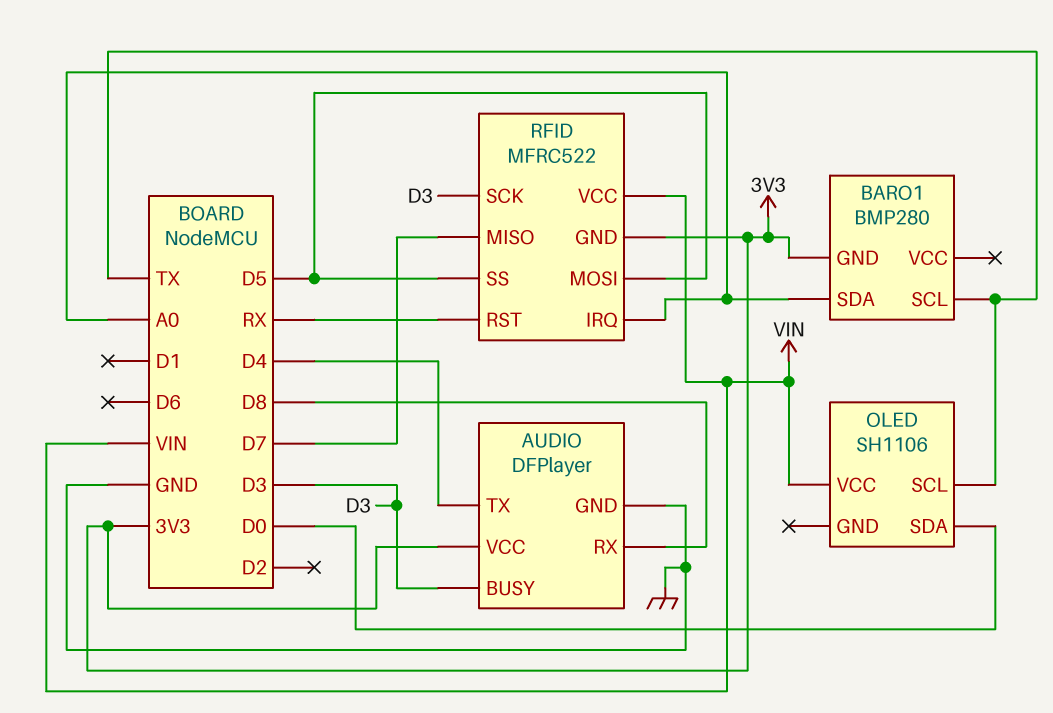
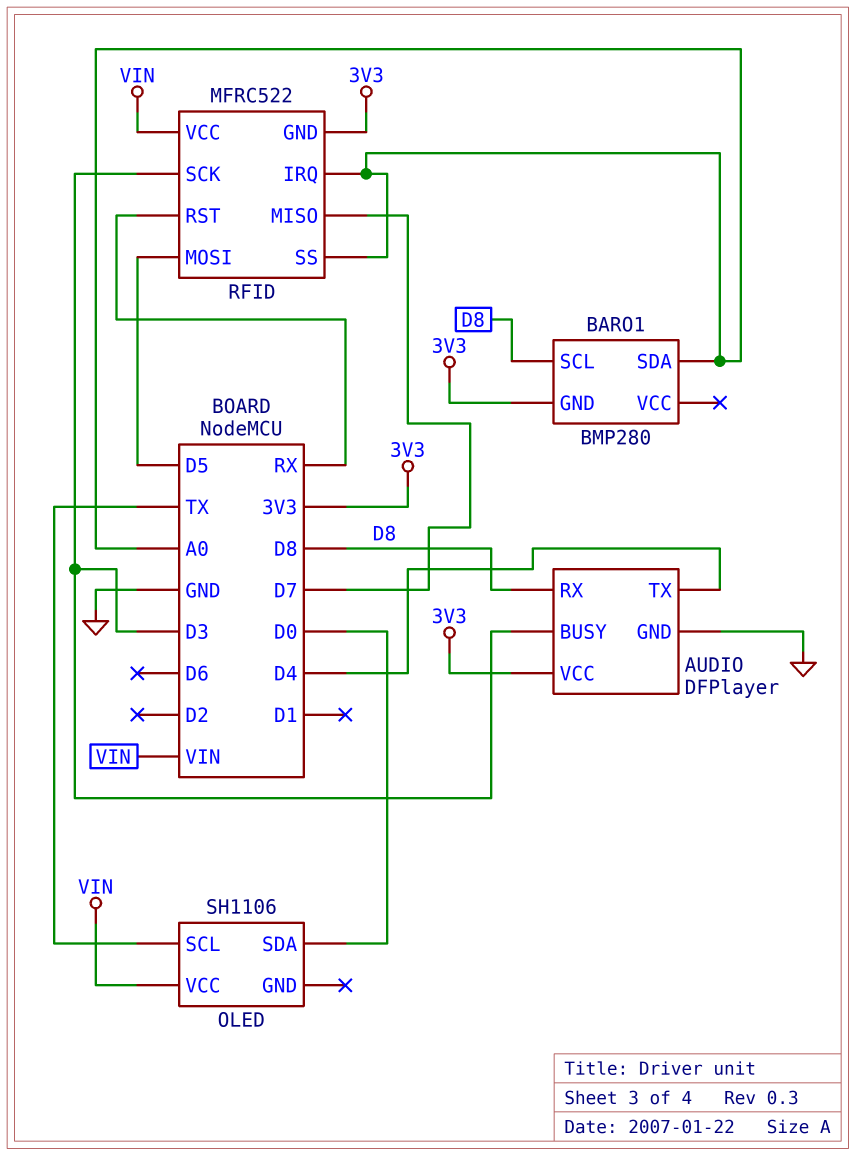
BARO1 pin SCL: TX -> D8
RFID pin SS: D5 -> A0

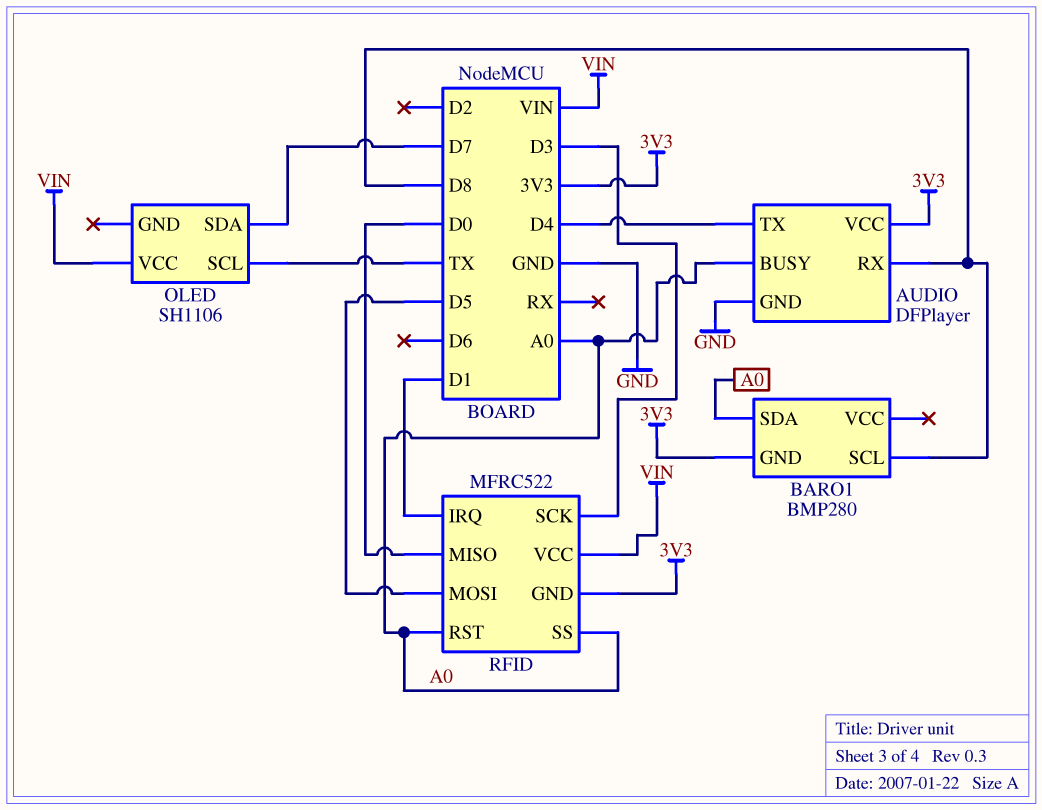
AUDIO pin BUSY: D3 -> A0
OLED pin SDA: D0 -> D7
RFID pin IRQ: A0 -> D1
RFID pin MISO: D7 -> D0
RFID pin RST: RX -> A0

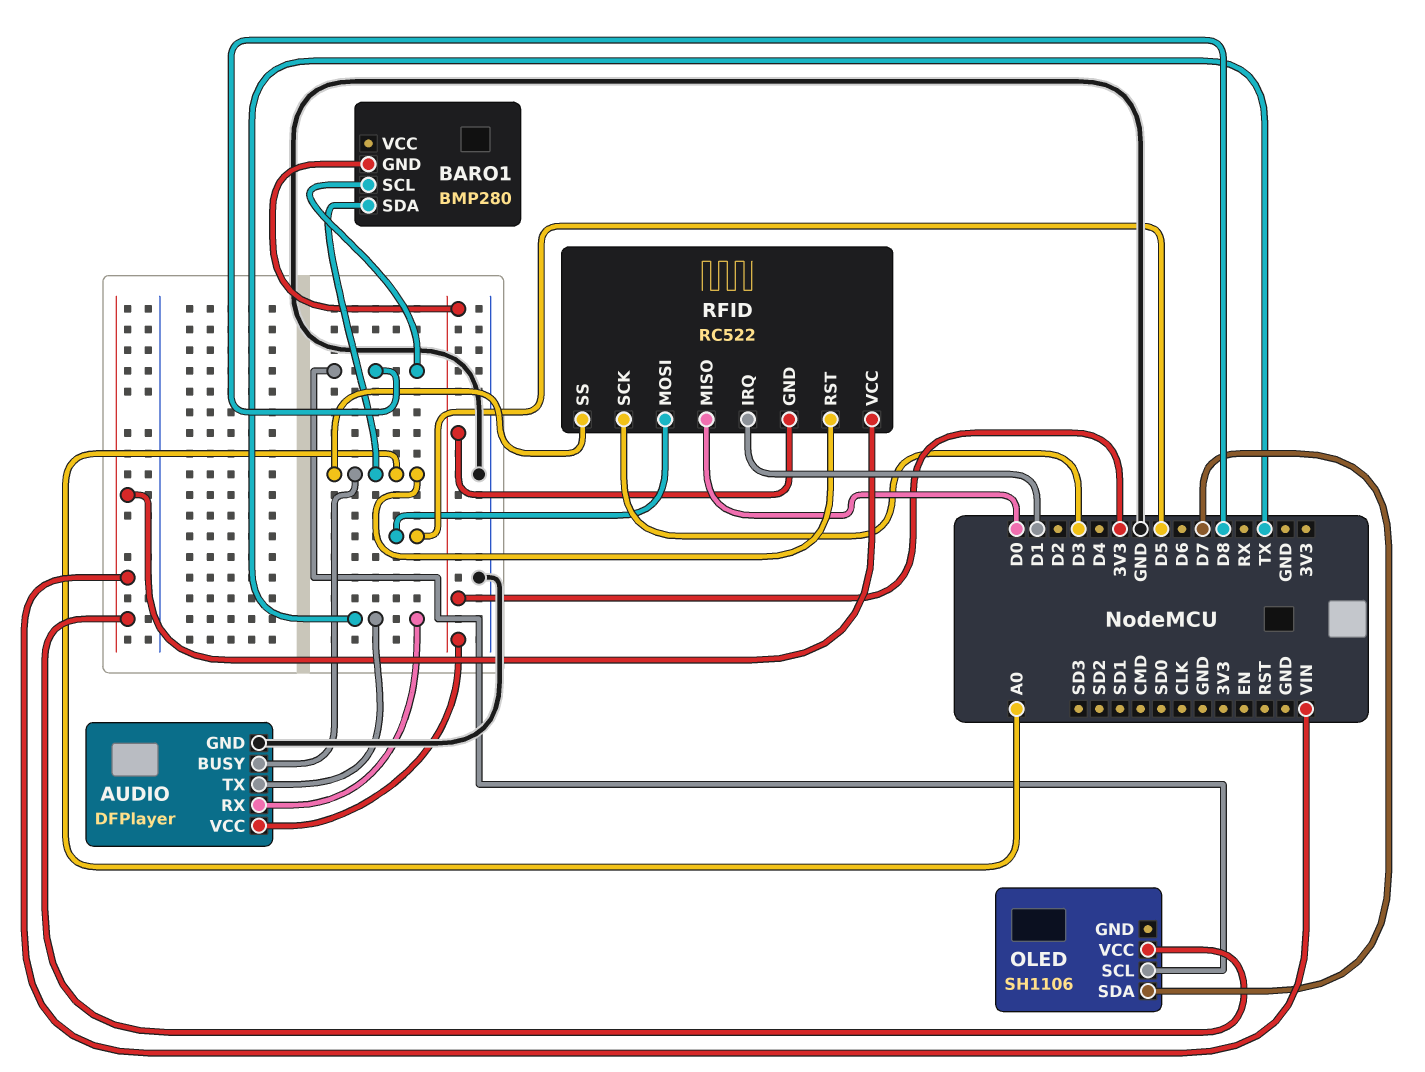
AUDIO pin RX: D8 -> TX
AUDIO pin TX: D4 -> TX
OLED pin SCL: TX -> D8
RFID: MFRC522 -> RC522

